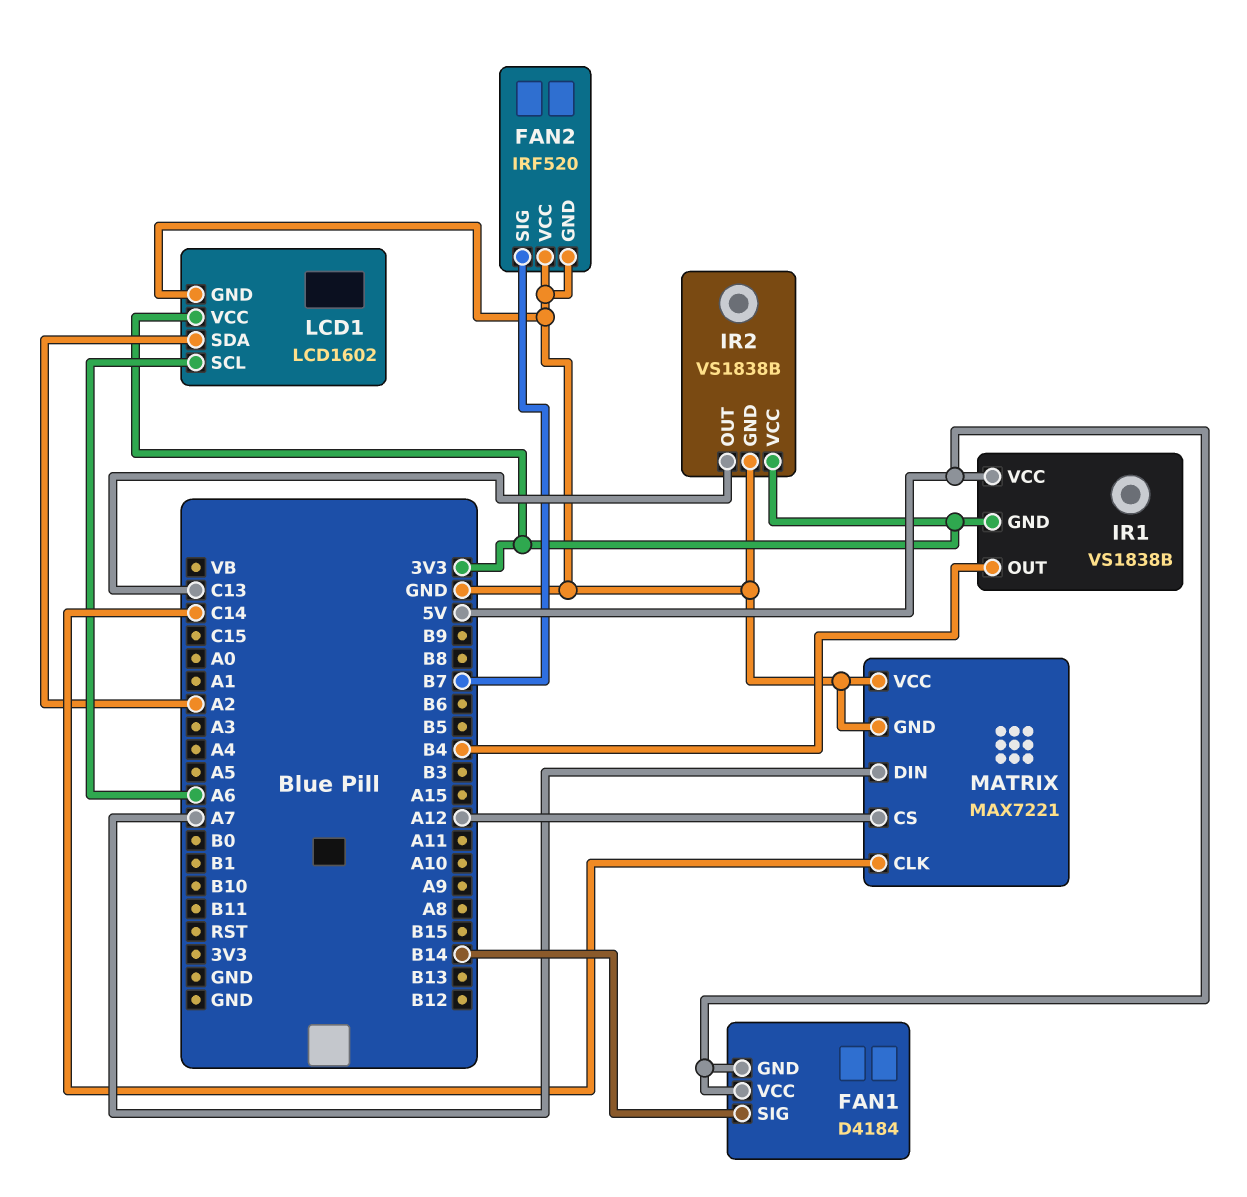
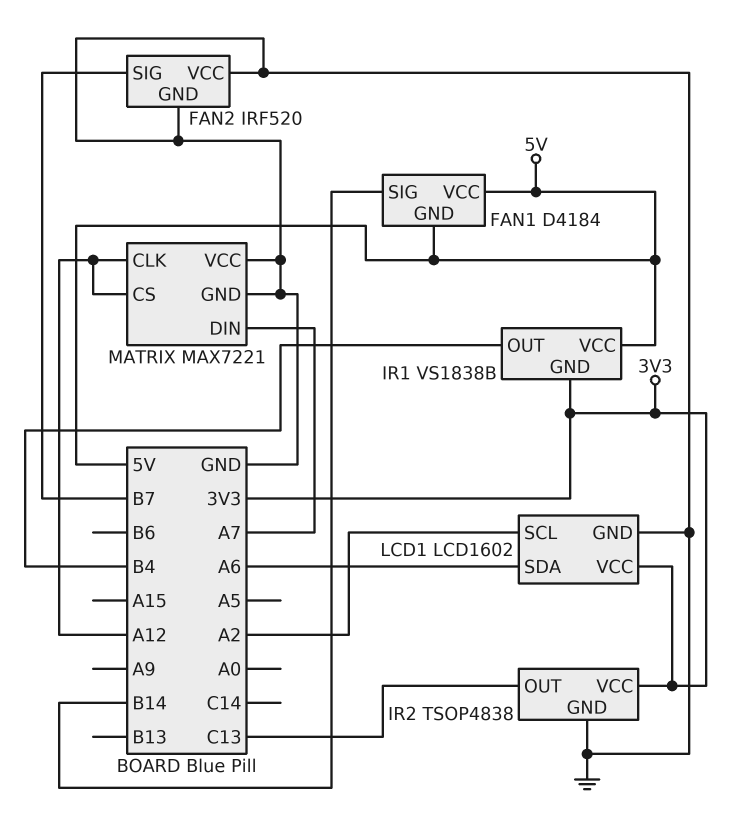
IR2: VS1838B -> TSOP4838
LCD1 pin SCL: A6 -> A2
LCD1 pin SDA: A2 -> A6
MATRIX pin CLK: C14 -> A12

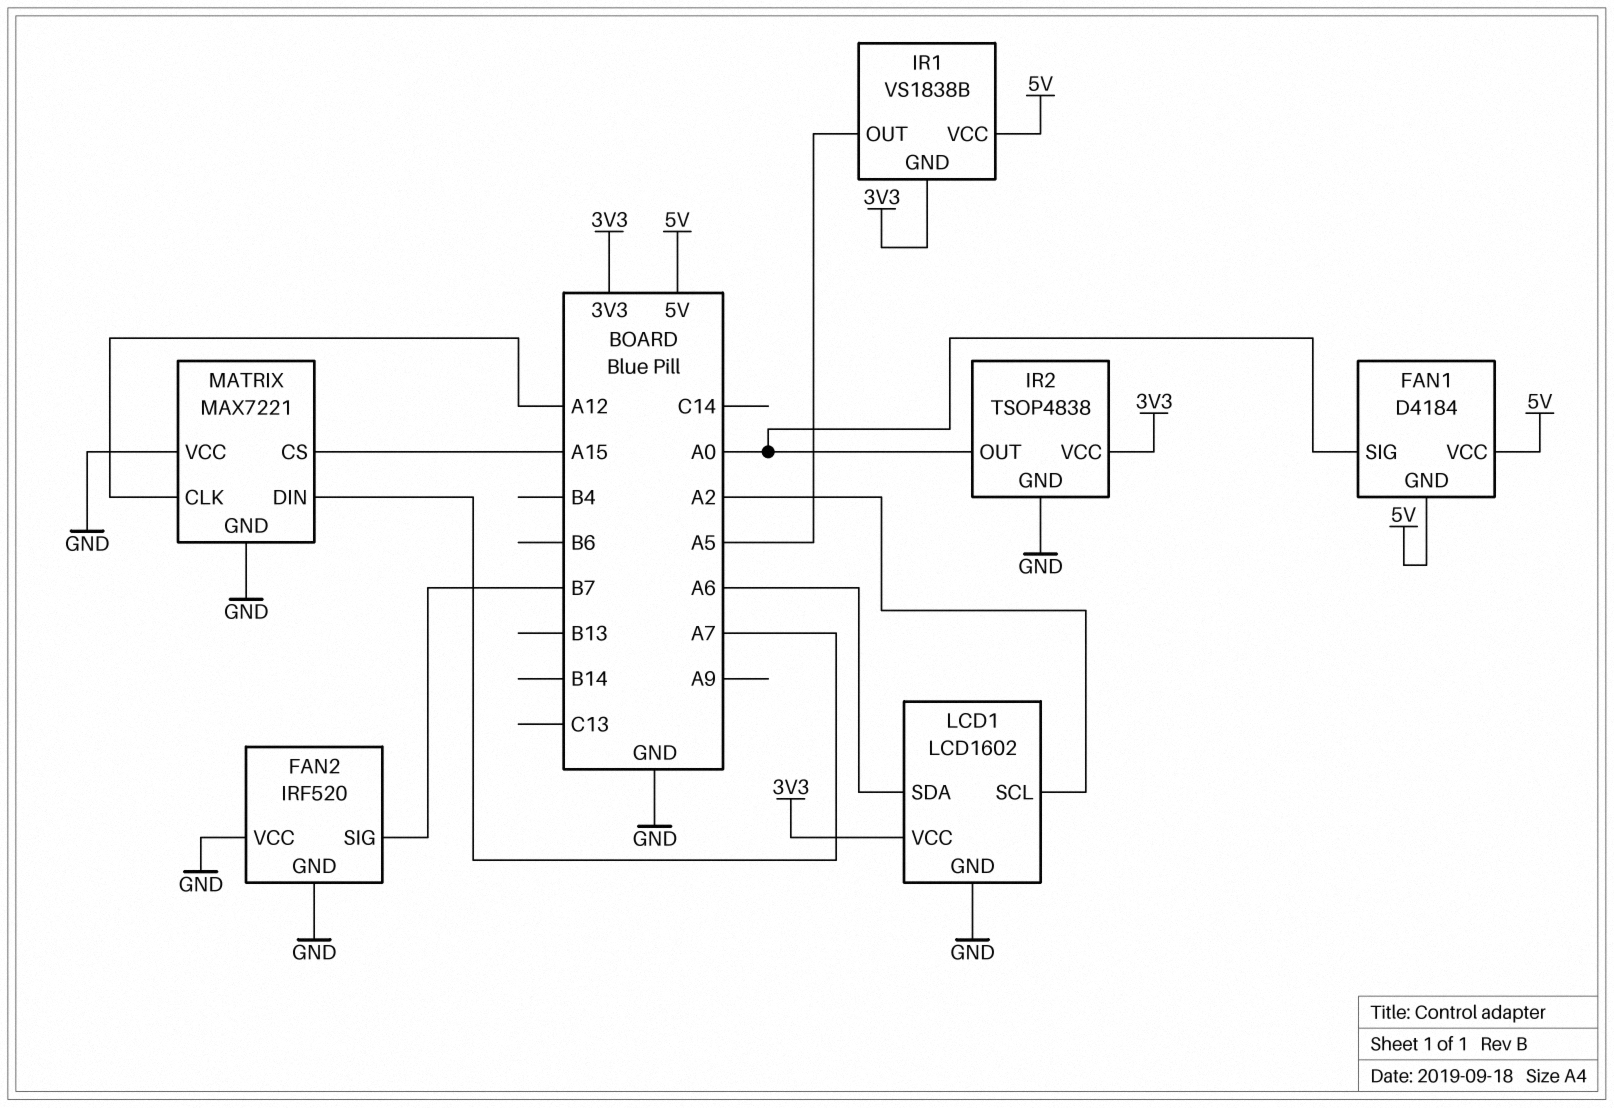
FAN1 pin SIG: B14 -> A0
IR1 pin OUT: B4 -> A5
IR2 pin OUT: C13 -> A0
MATRIX pin CS: A12 -> A15

